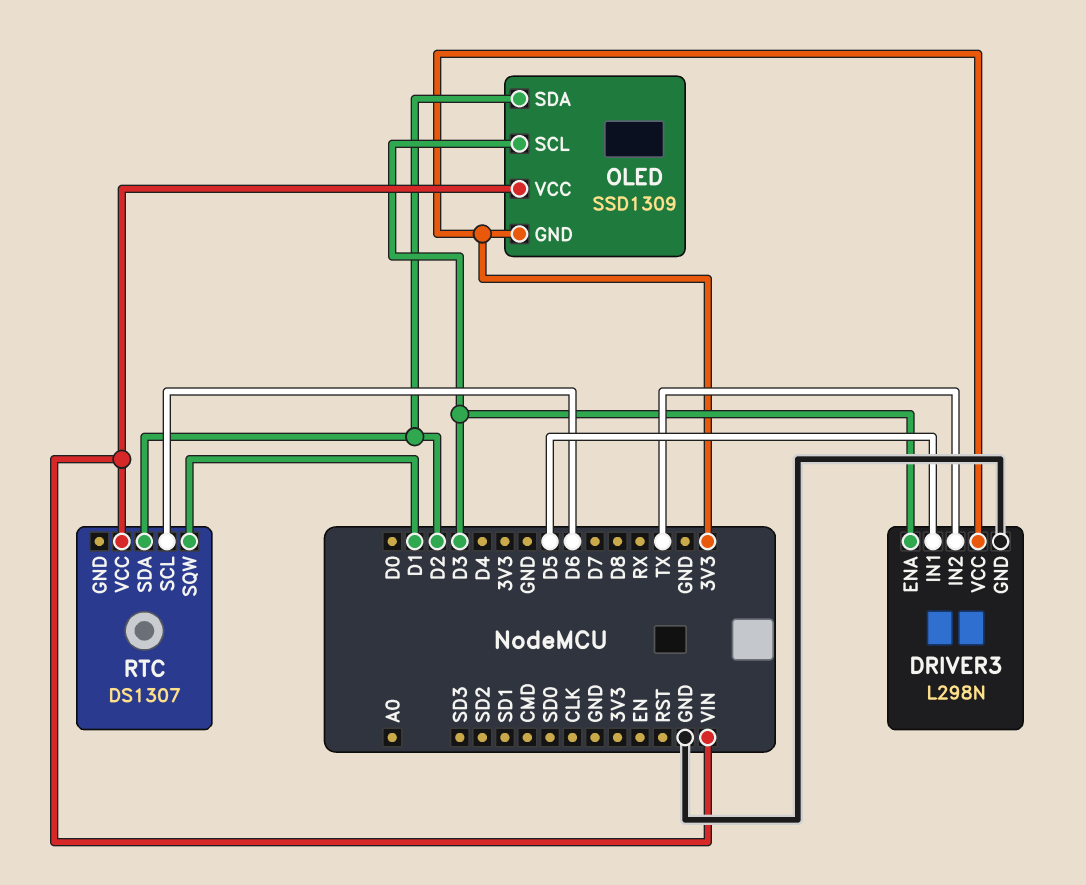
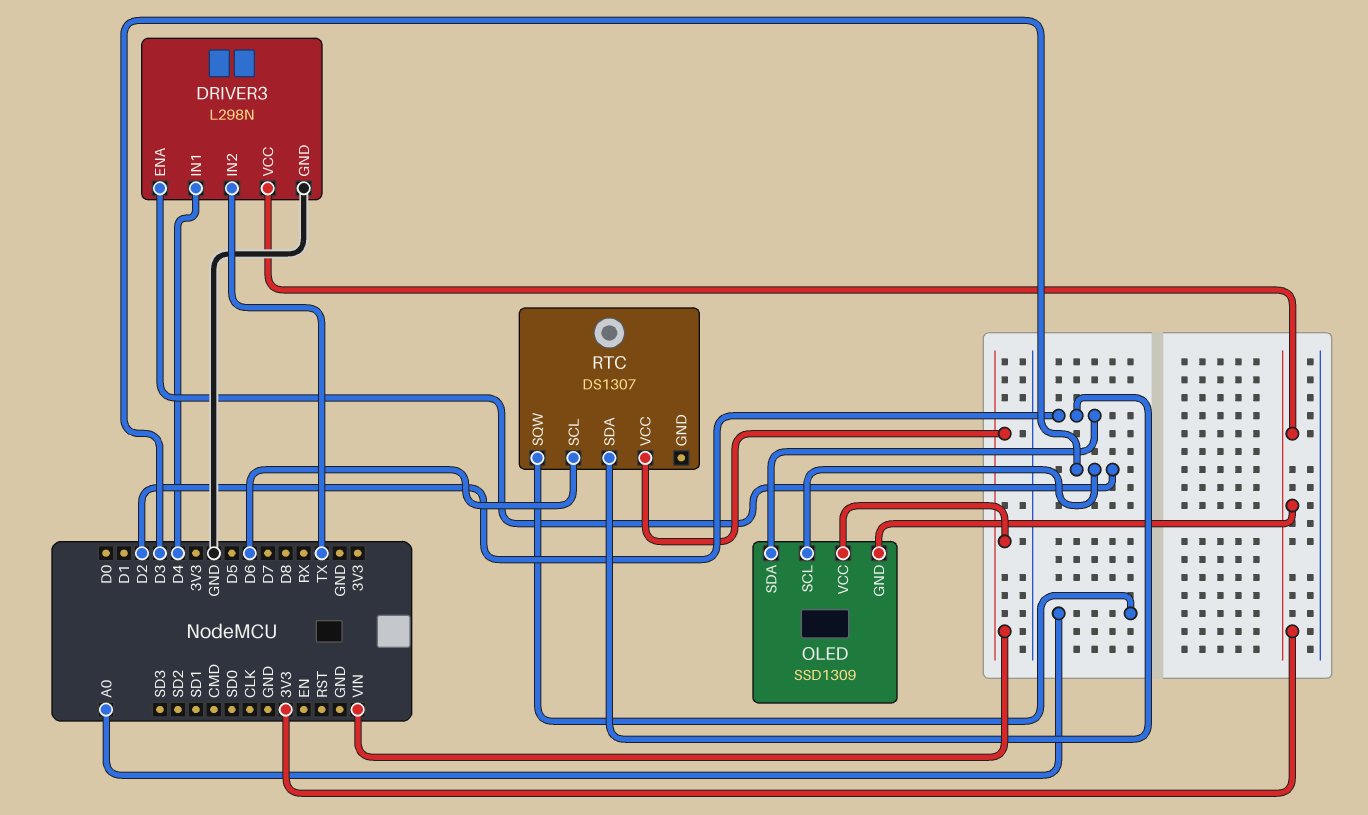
DRIVER3 pin IN1: D5 -> D4
RTC pin SQW: D1 -> A0

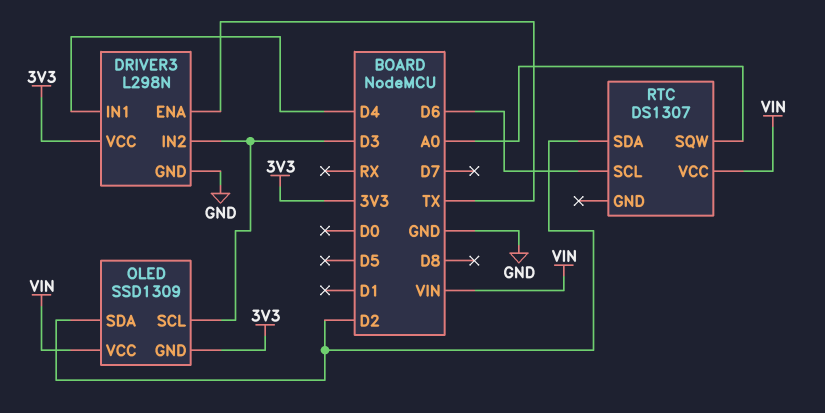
DRIVER3 pin ENA: D3 -> TX
DRIVER3 pin IN2: TX -> D3

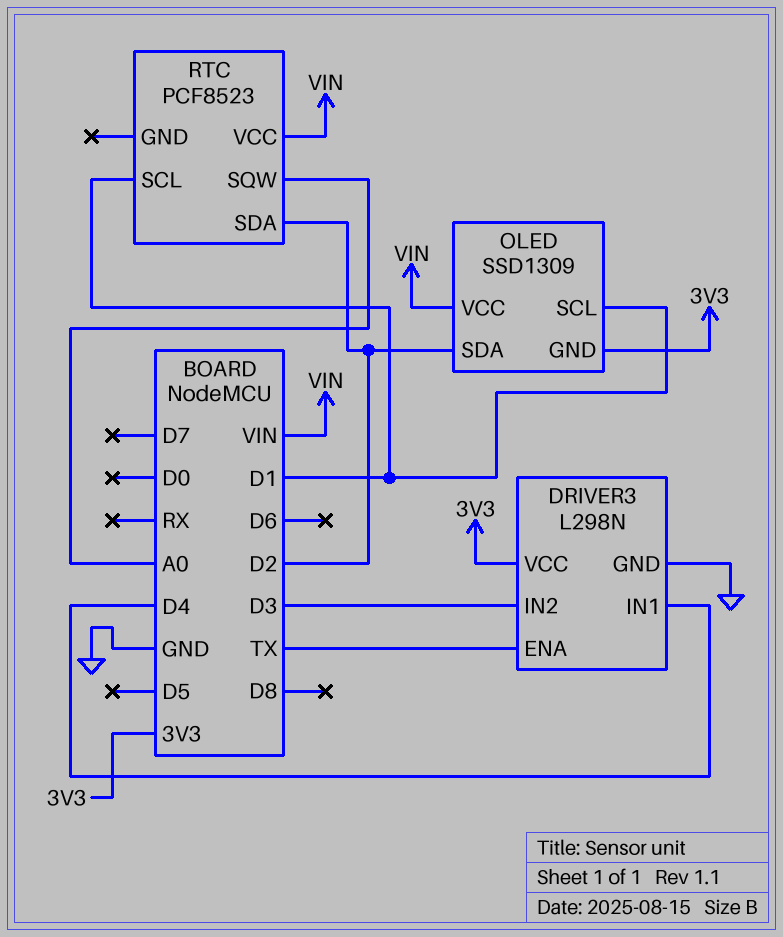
OLED pin SCL: D3 -> D1
RTC: DS1307 -> PCF8523
RTC pin SCL: D6 -> D1

